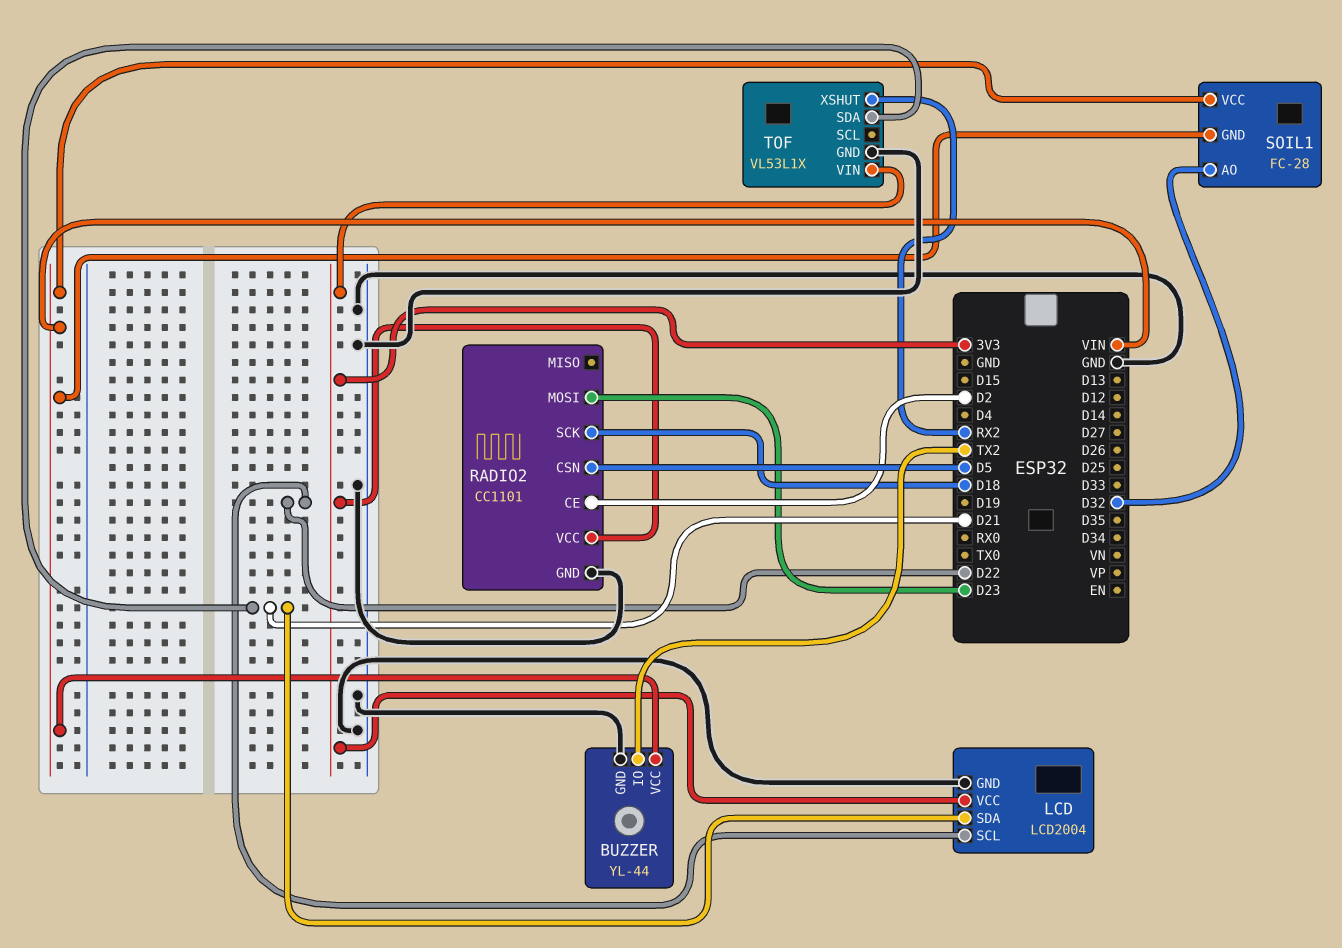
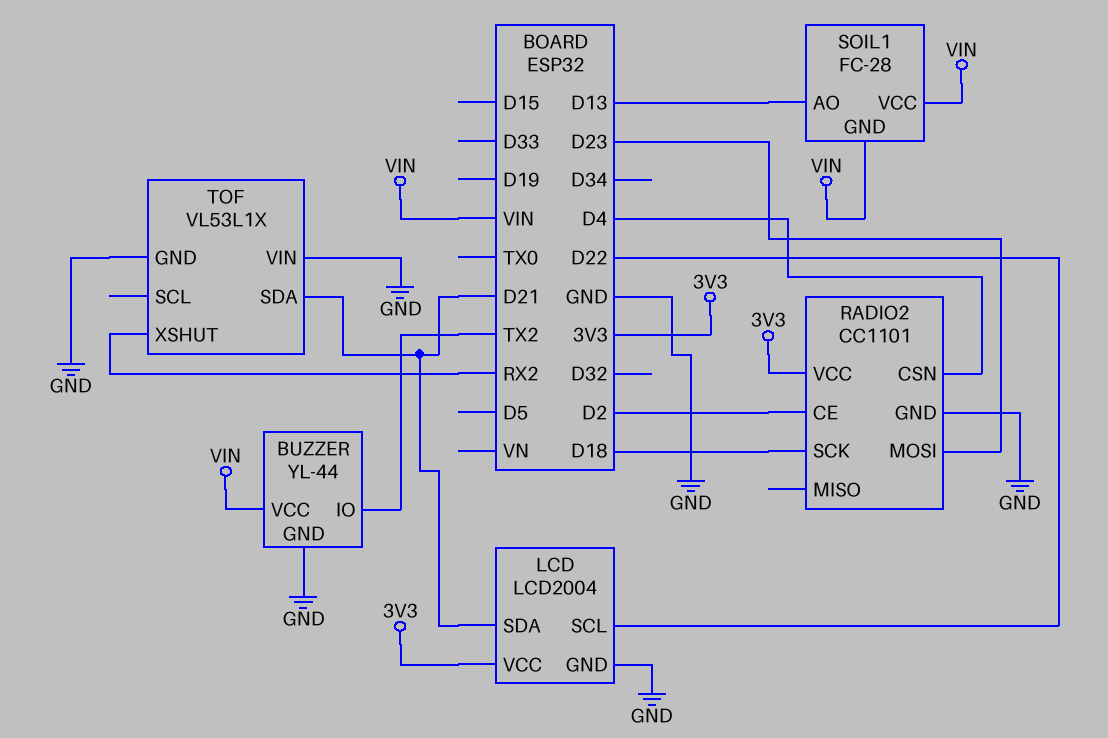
RADIO2 pin CSN: D5 -> D4
SOIL1 pin AO: D32 -> D13
TOF pin VIN: 3V3 -> GND

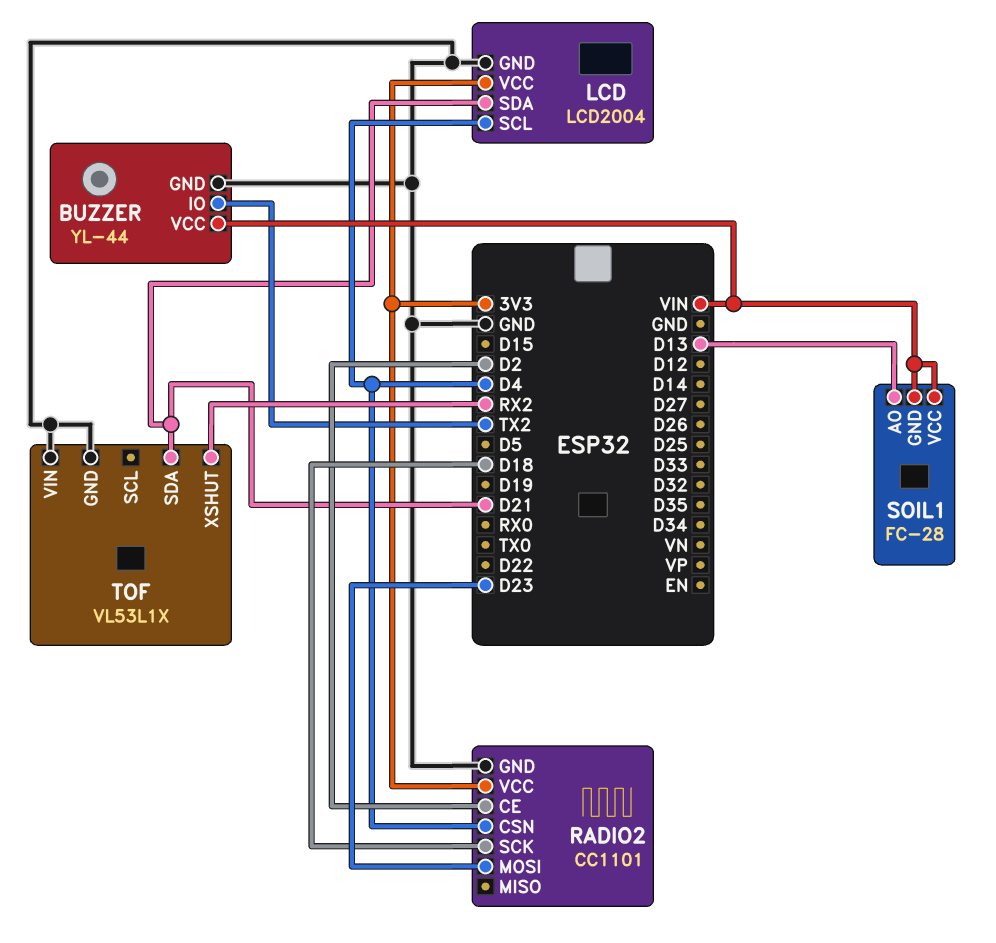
LCD pin SCL: D22 -> D4

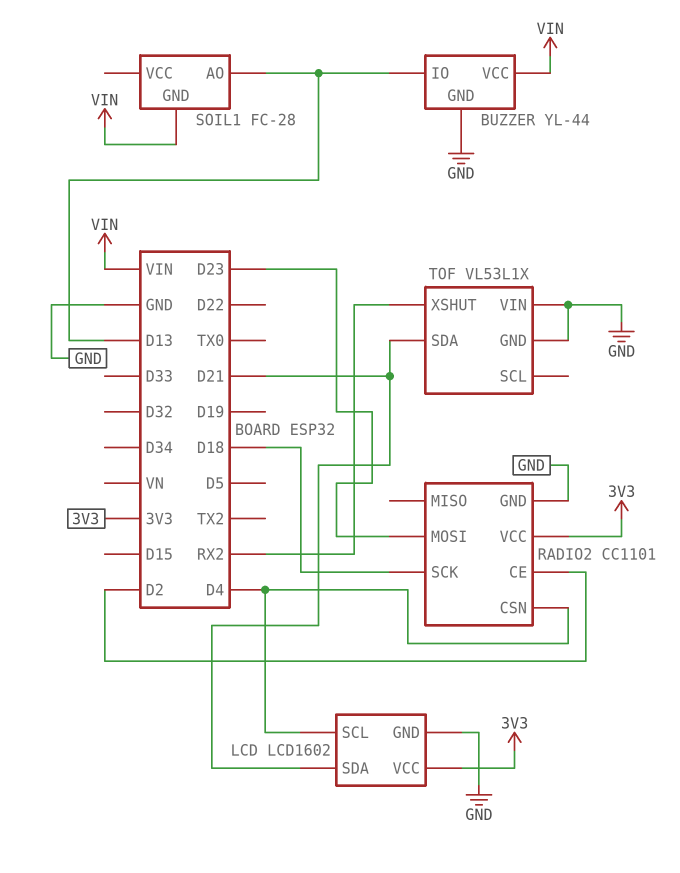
BUZZER pin IO: TX2 -> D13
LCD: LCD2004 -> LCD1602
SOIL1 pin VCC: VIN -> none

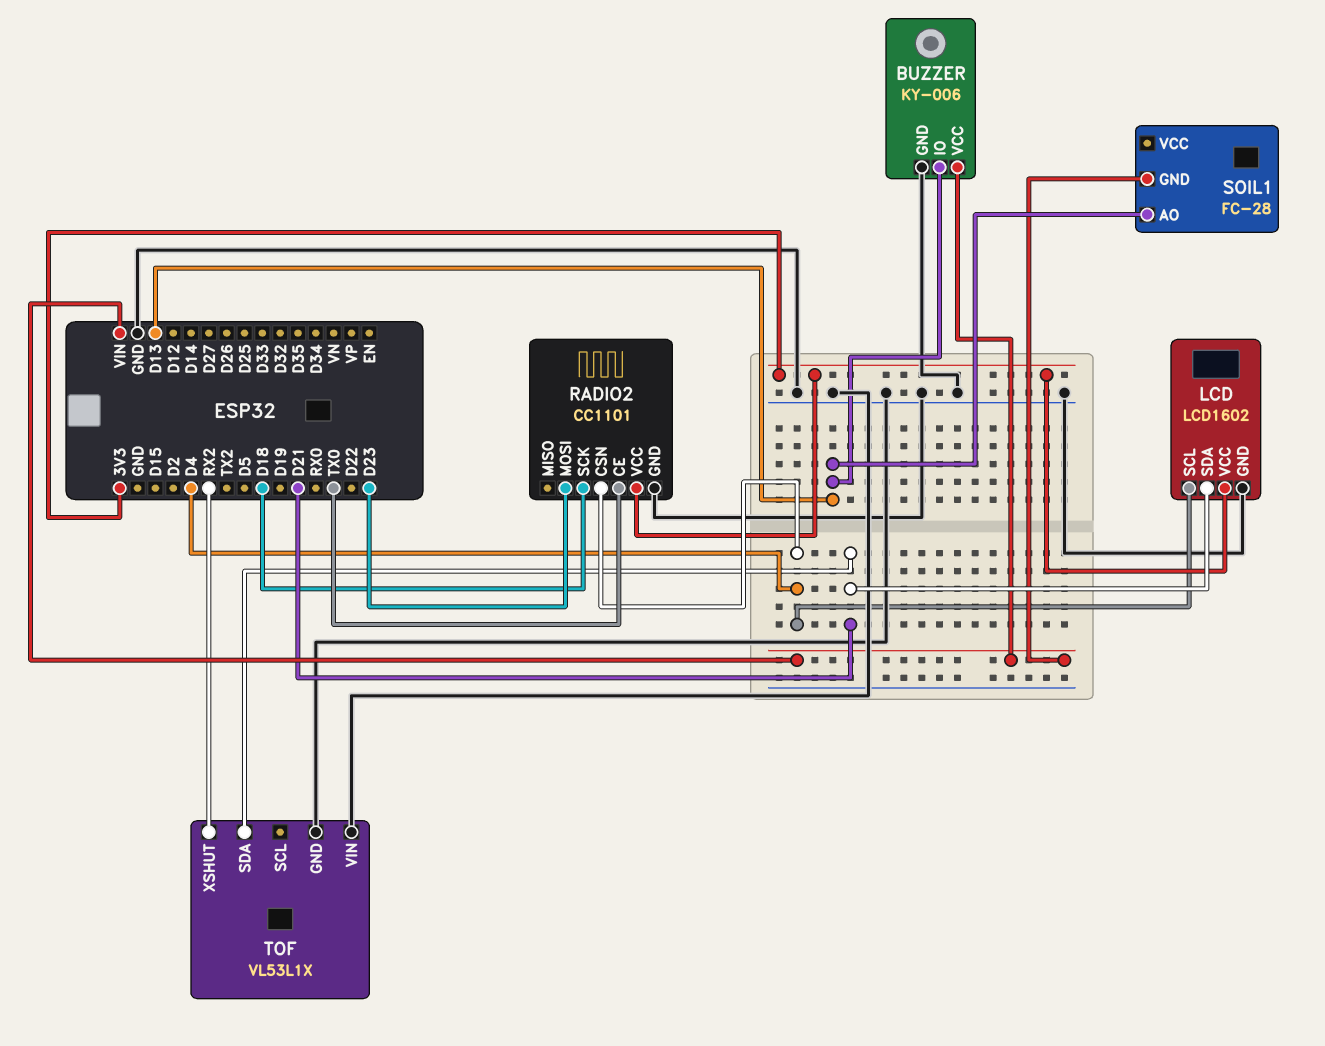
BUZZER: YL-44 -> KY-006
RADIO2 pin CE: D2 -> TX0

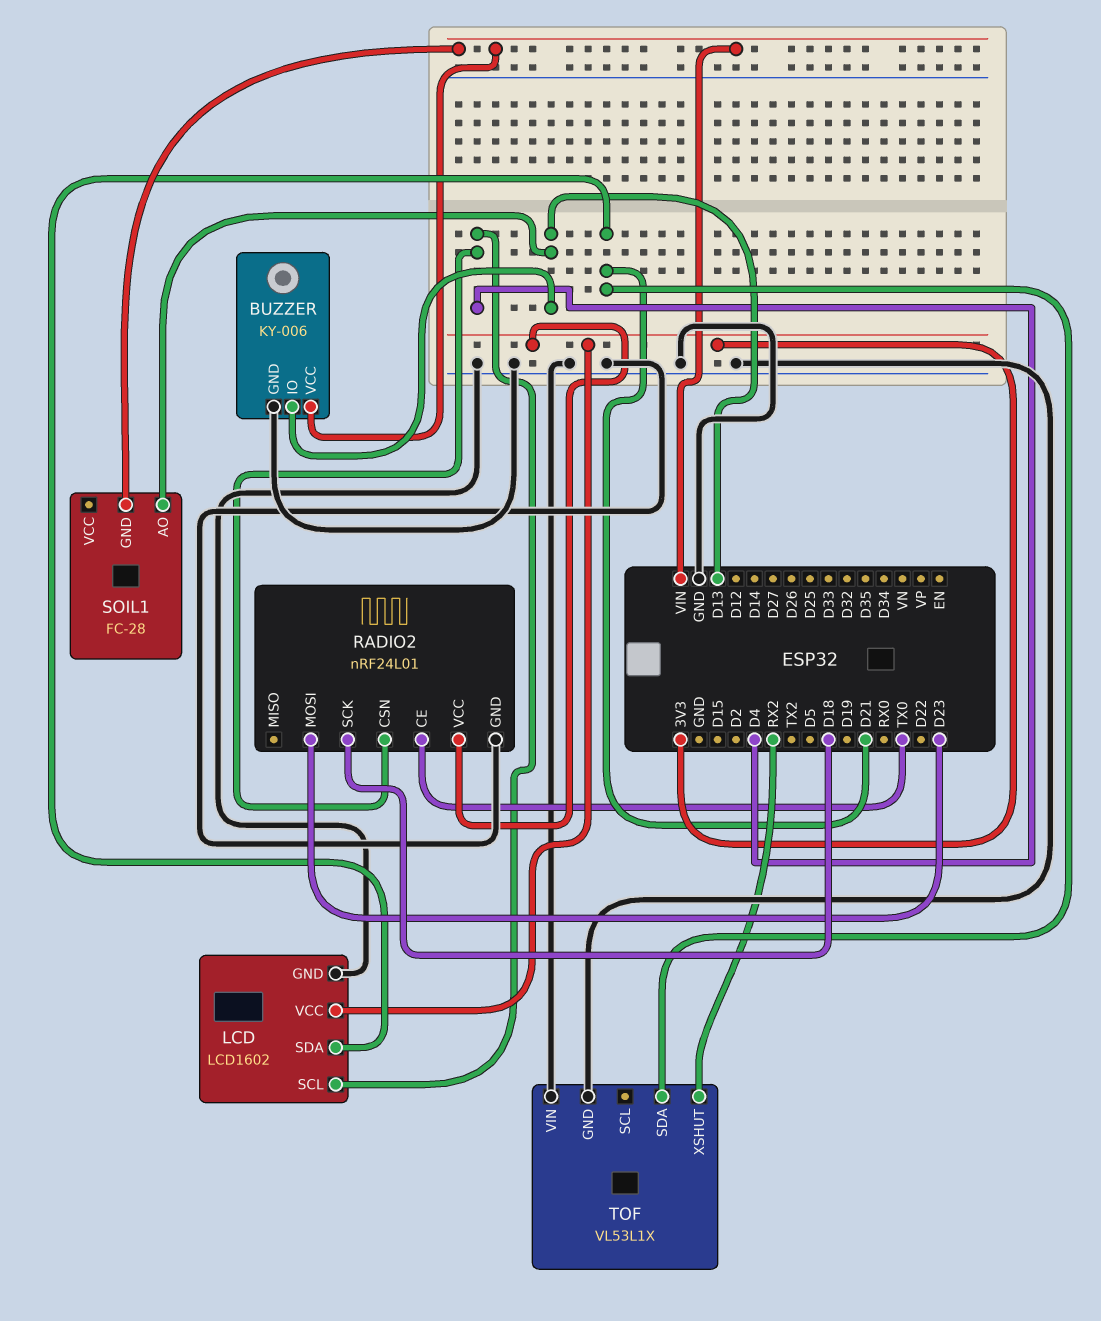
RADIO2: CC1101 -> nRF24L01

